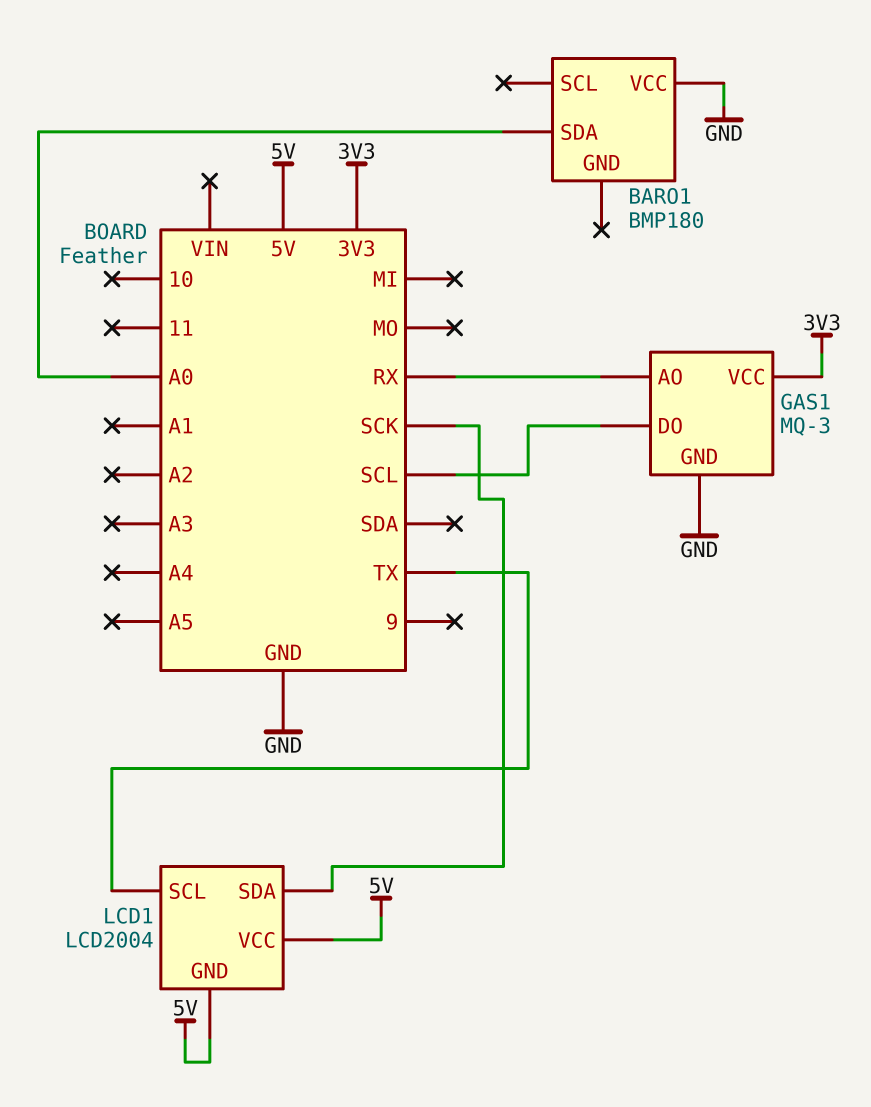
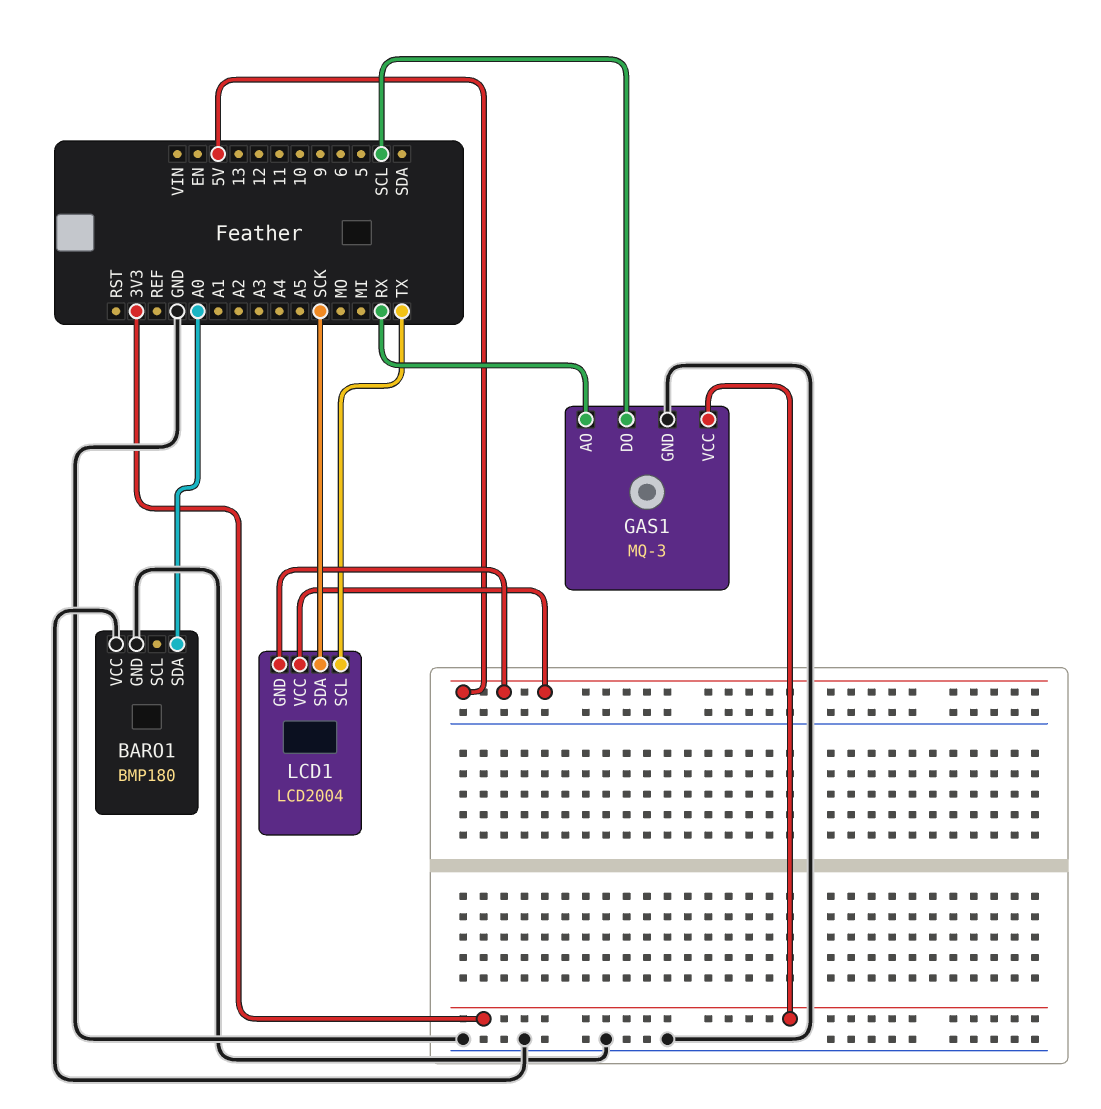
BARO1 pin GND: none -> GND

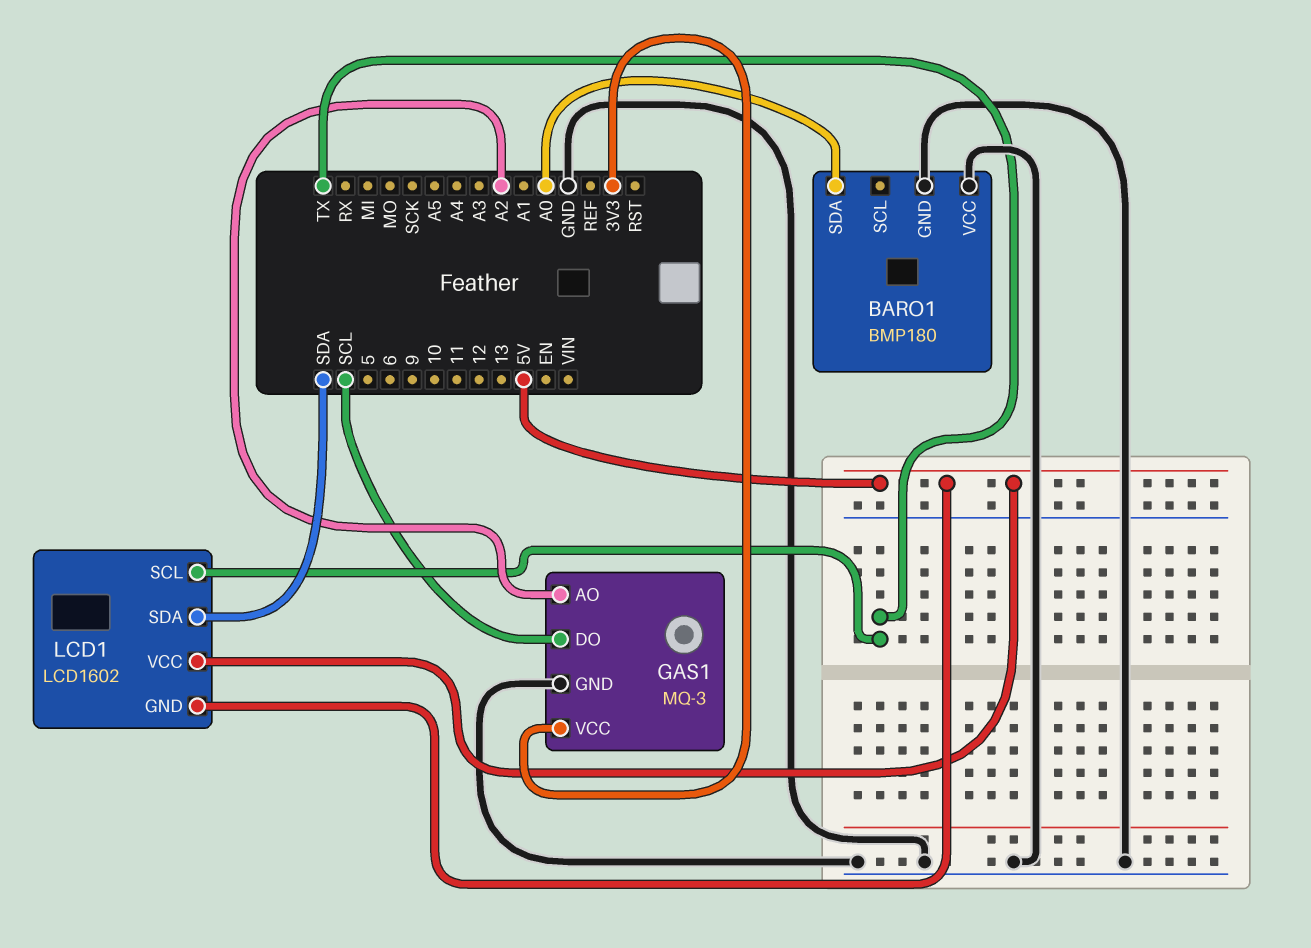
GAS1 pin AO: RX -> A2
LCD1: LCD2004 -> LCD1602
LCD1 pin SDA: SCK -> SDA

